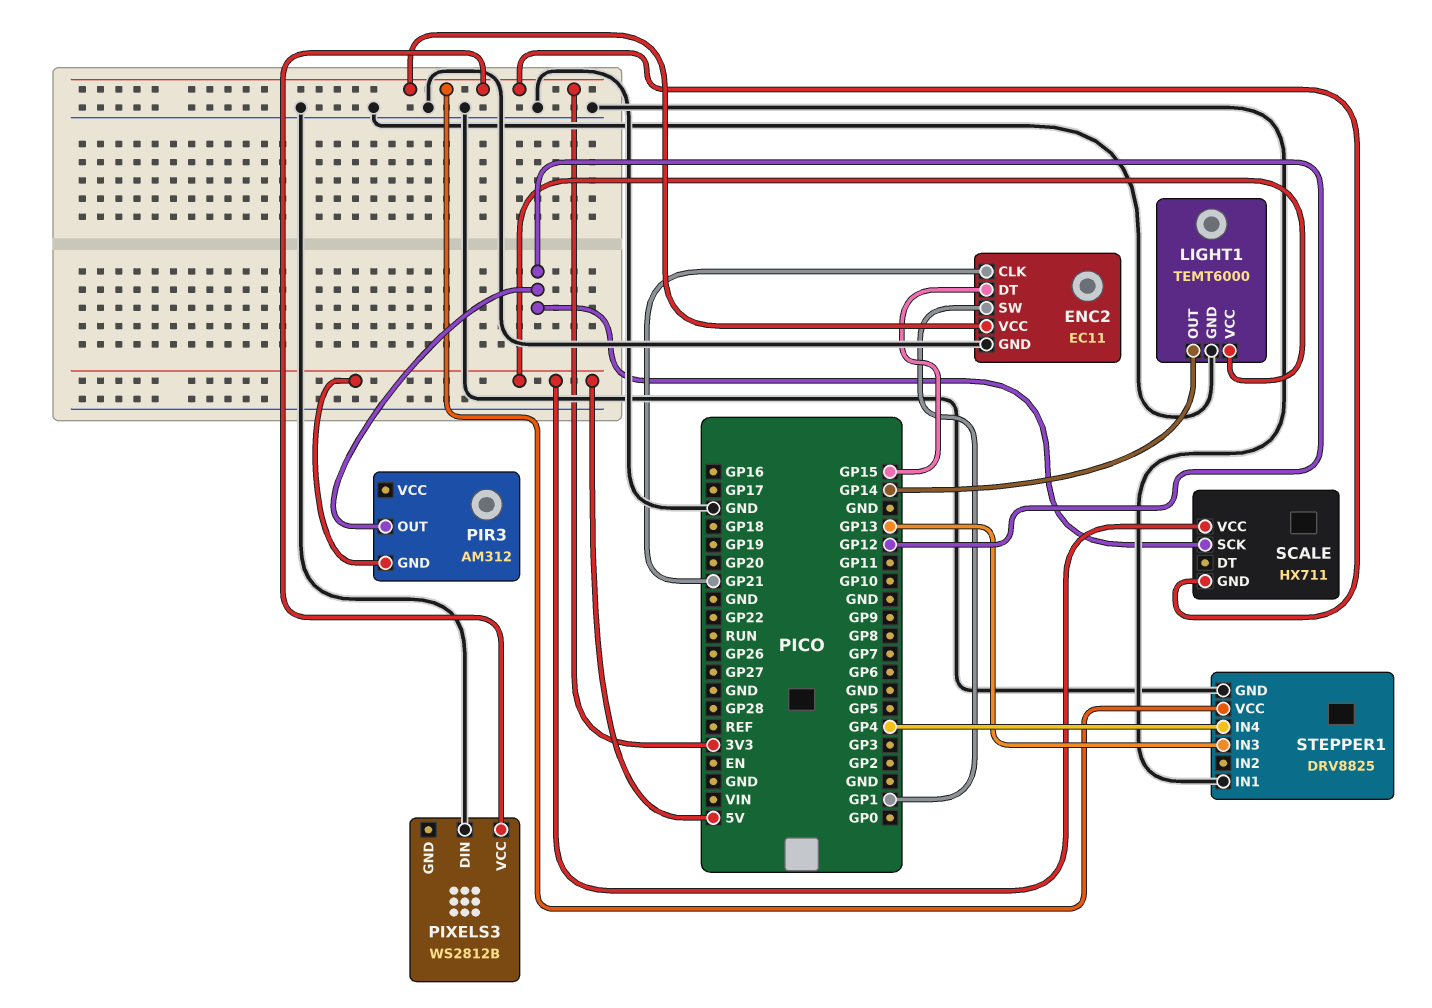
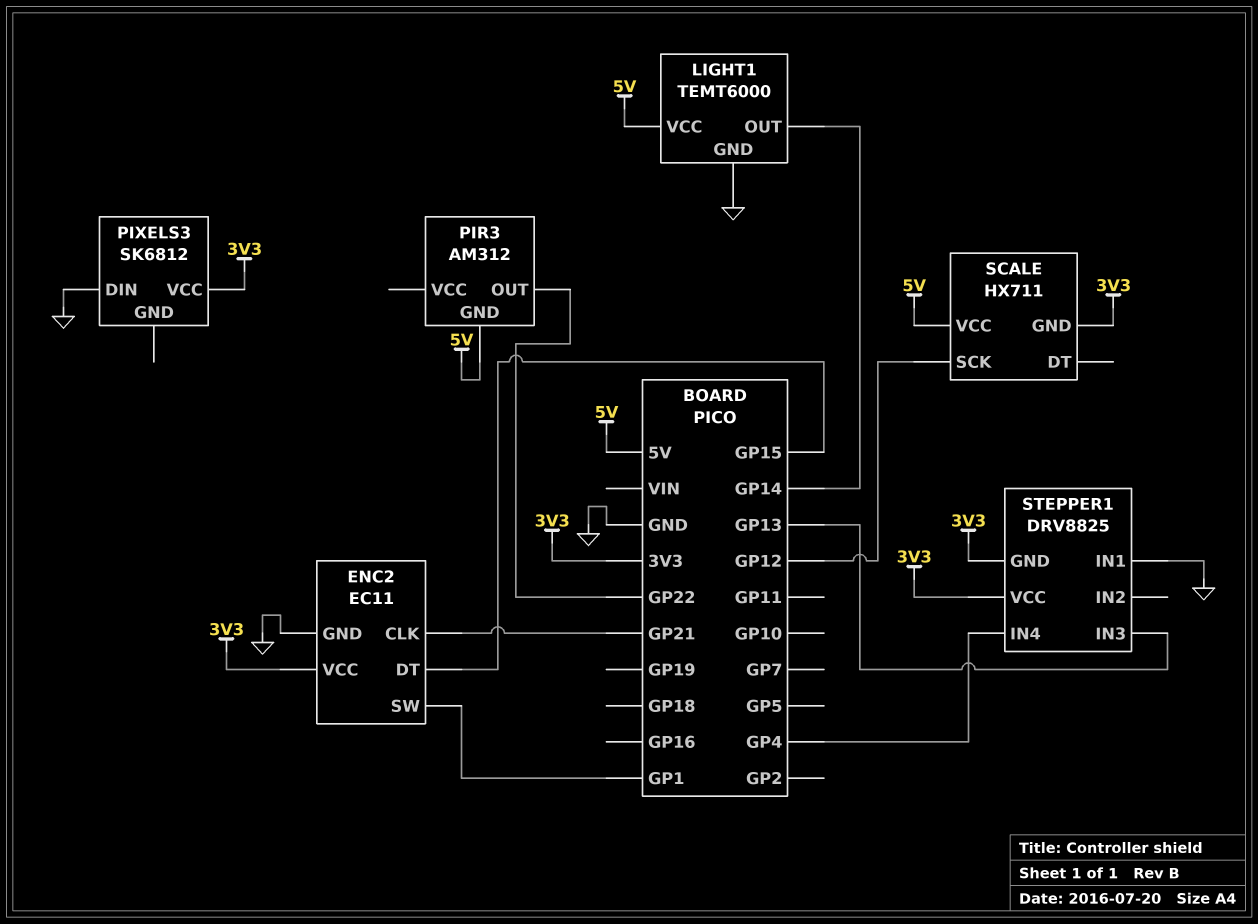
PIR3 pin OUT: GP12 -> GP22
PIXELS3: WS2812B -> SK6812
STEPPER1 pin GND: GND -> 3V3

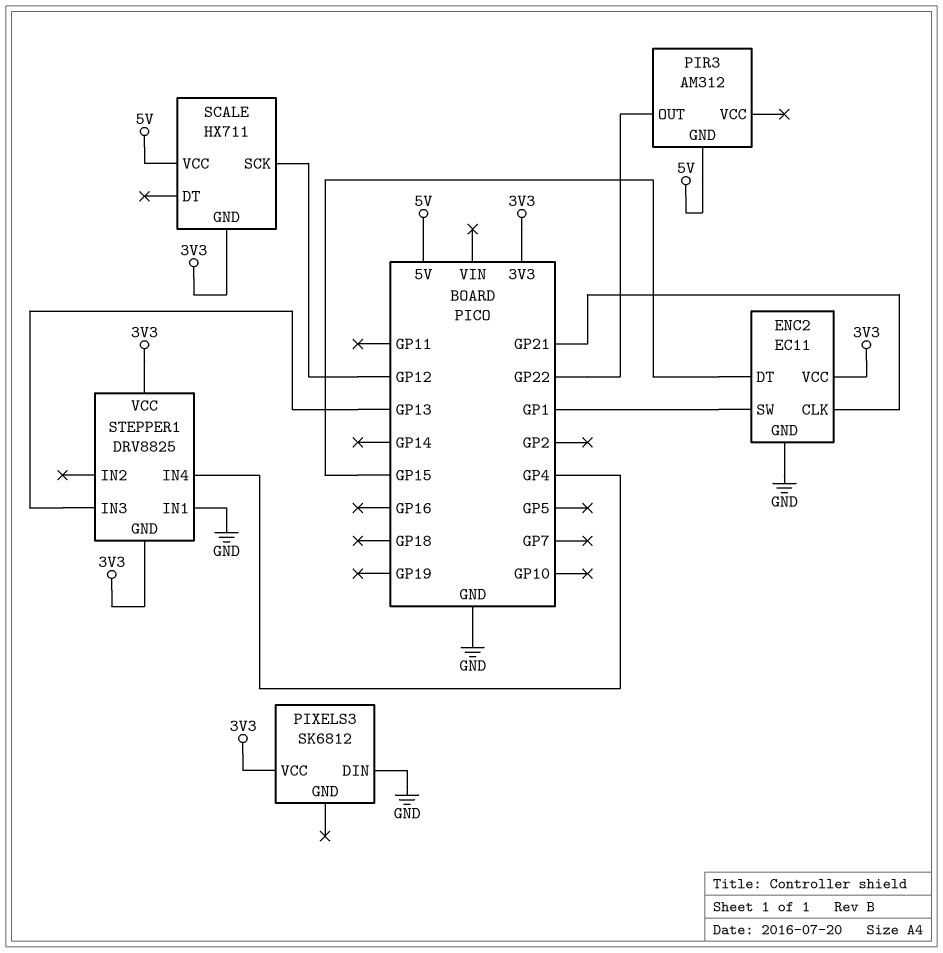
LIGHT1: TEMT6000 -> none
LIGHT1 pin GND: GND -> none
LIGHT1 pin OUT: GP14 -> none
LIGHT1 pin VCC: 5V -> none

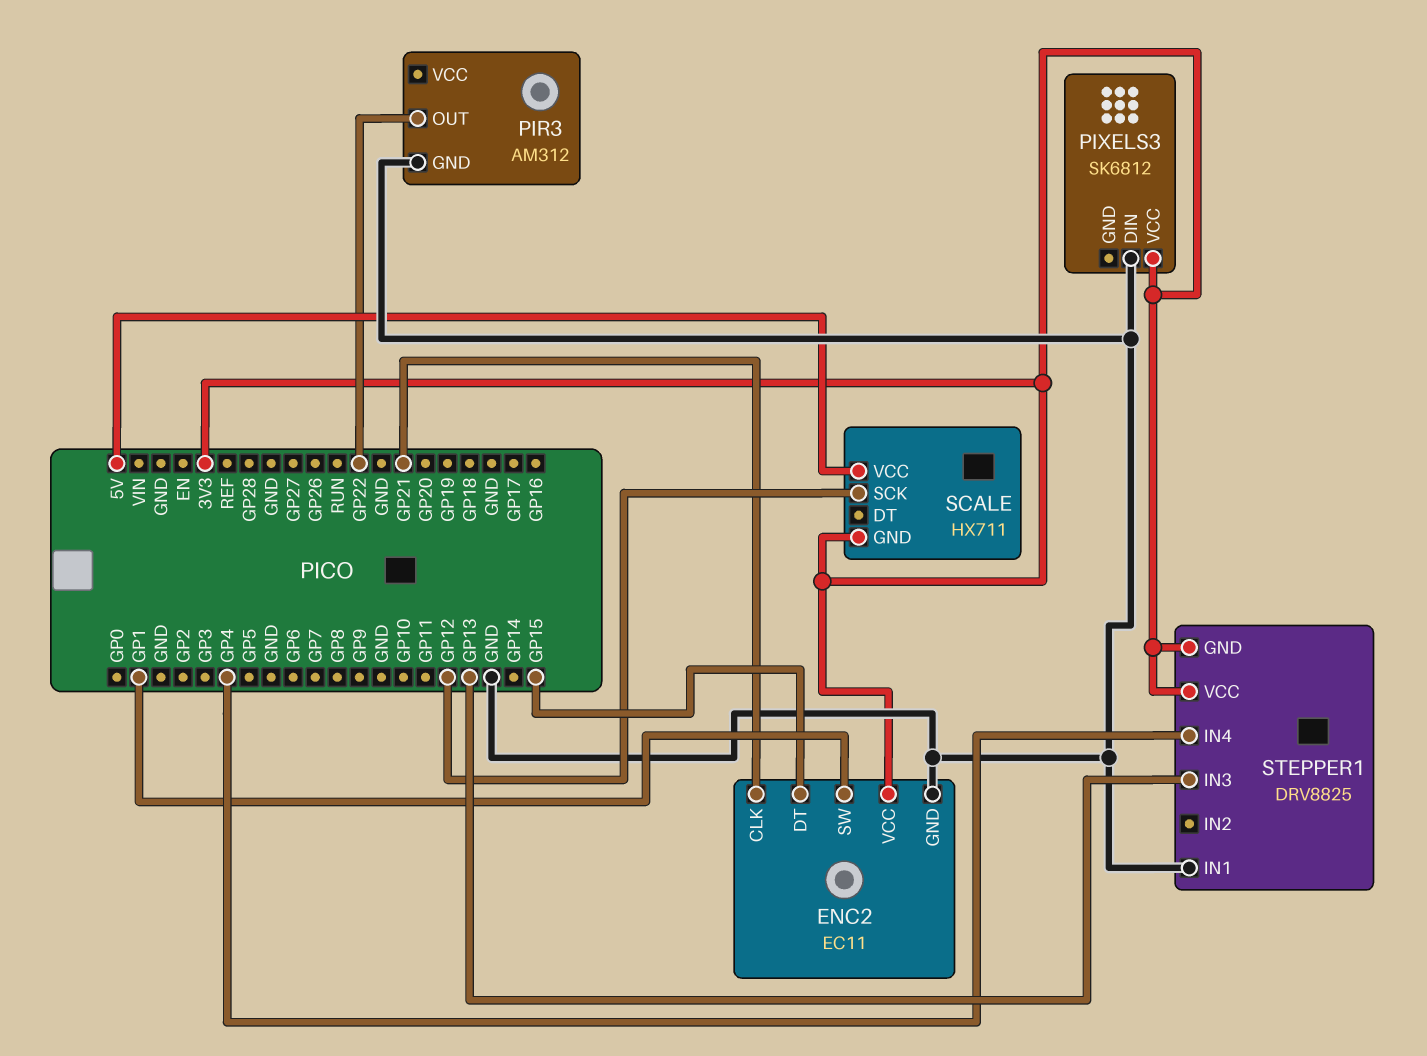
PIR3 pin GND: 5V -> GND

